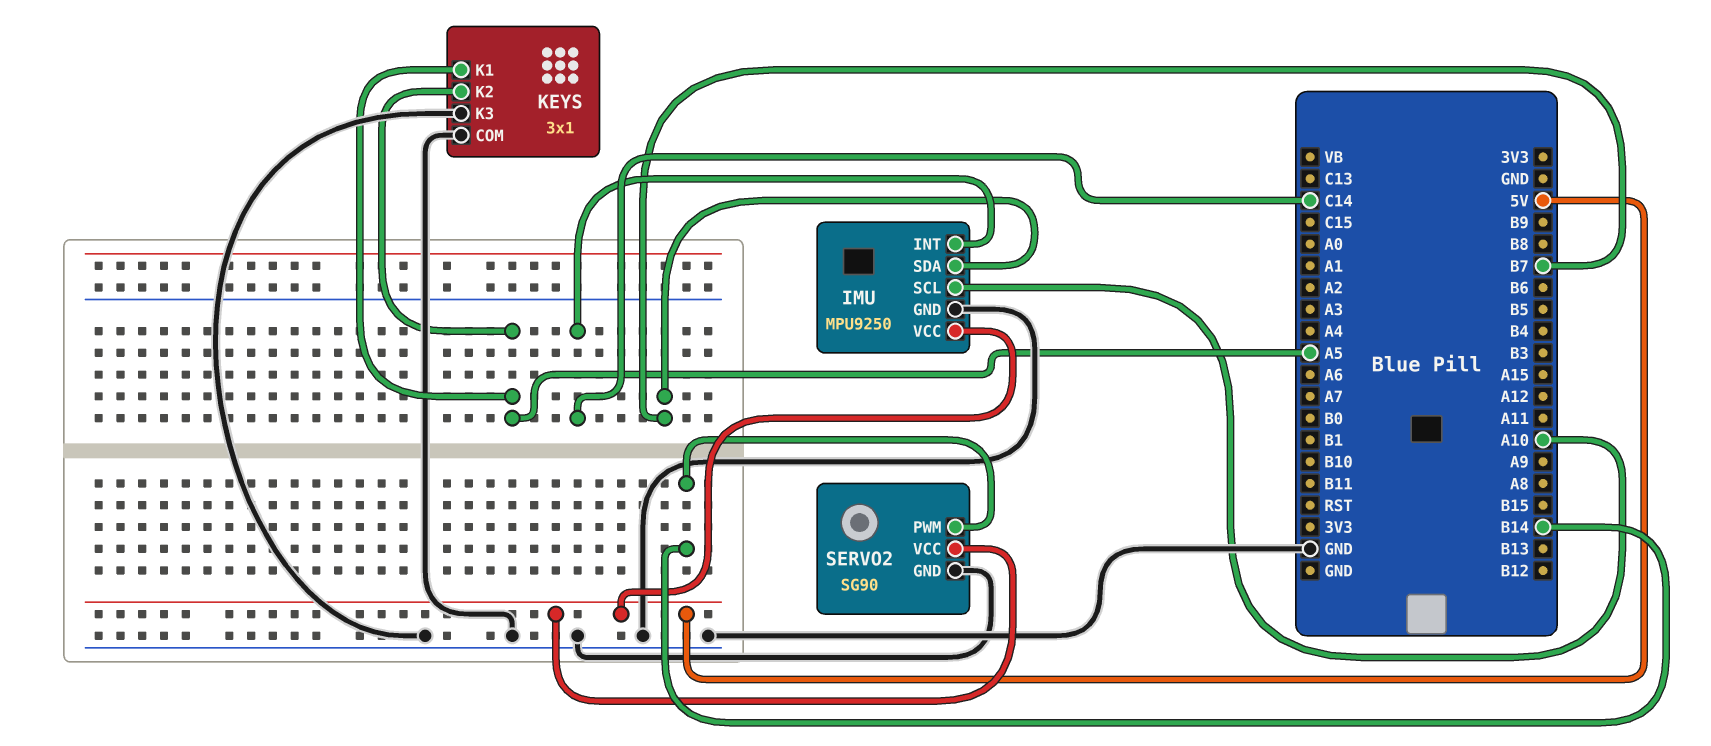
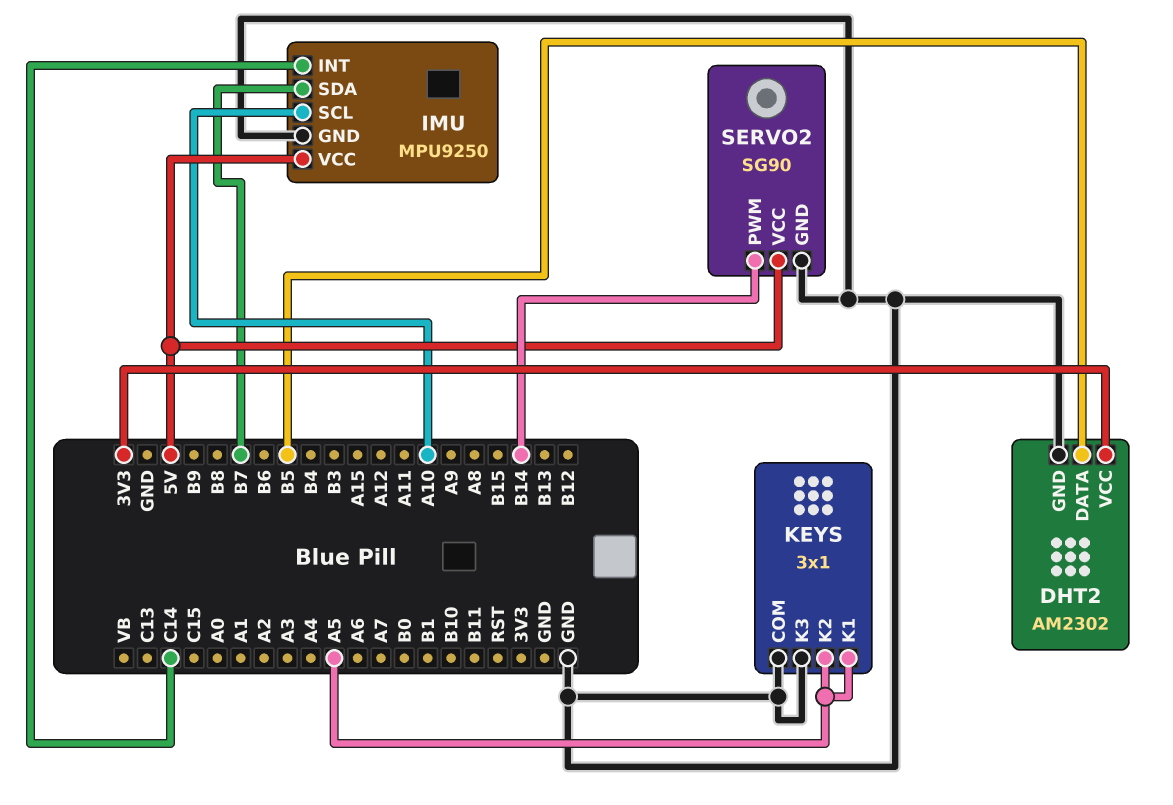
DHT2: none -> AM2302
DHT2 pin DATA: none -> B5
DHT2 pin GND: none -> GND
DHT2 pin VCC: none -> 3V3

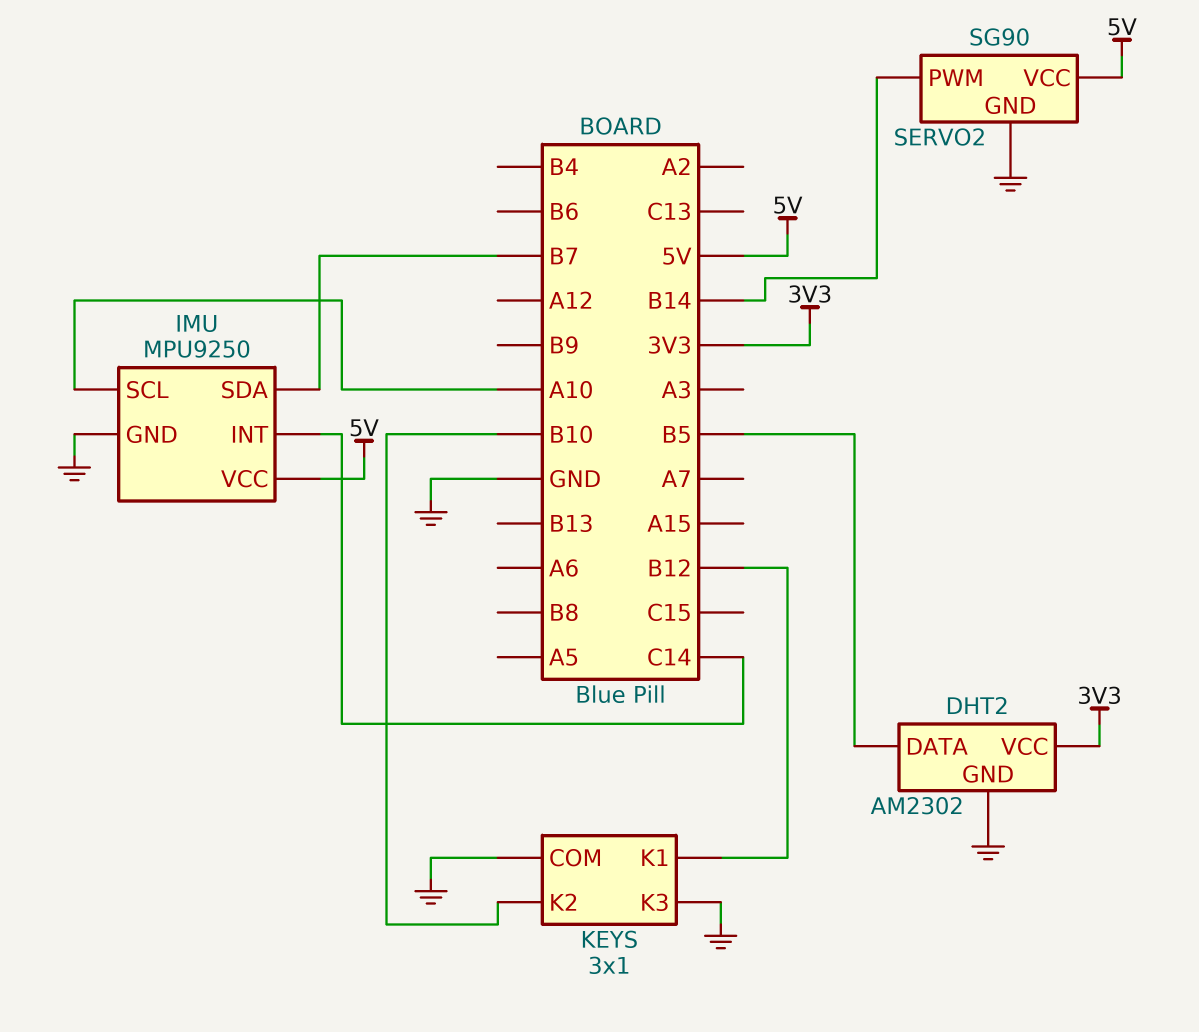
KEYS pin K1: A5 -> B12
KEYS pin K2: A5 -> B10

